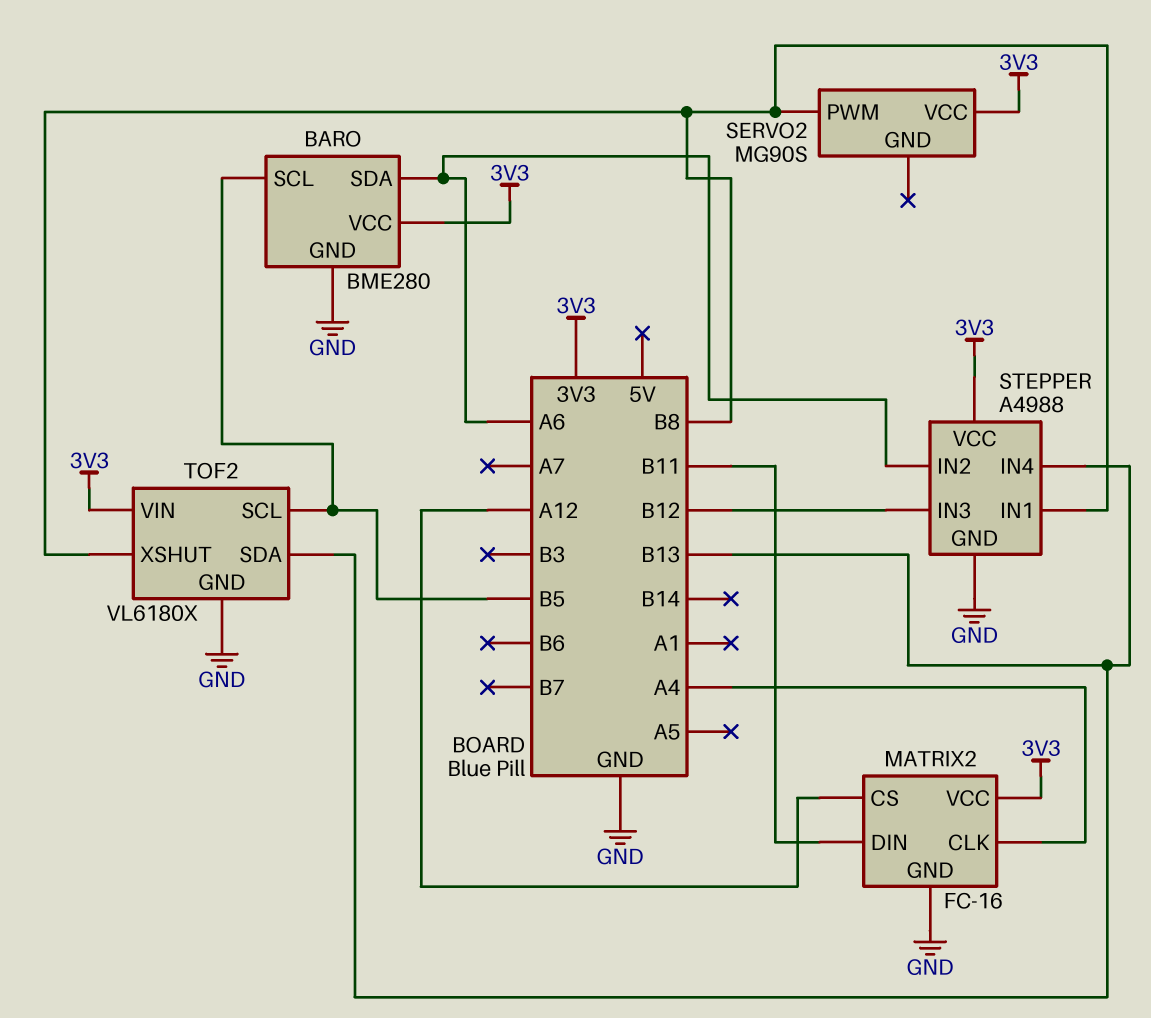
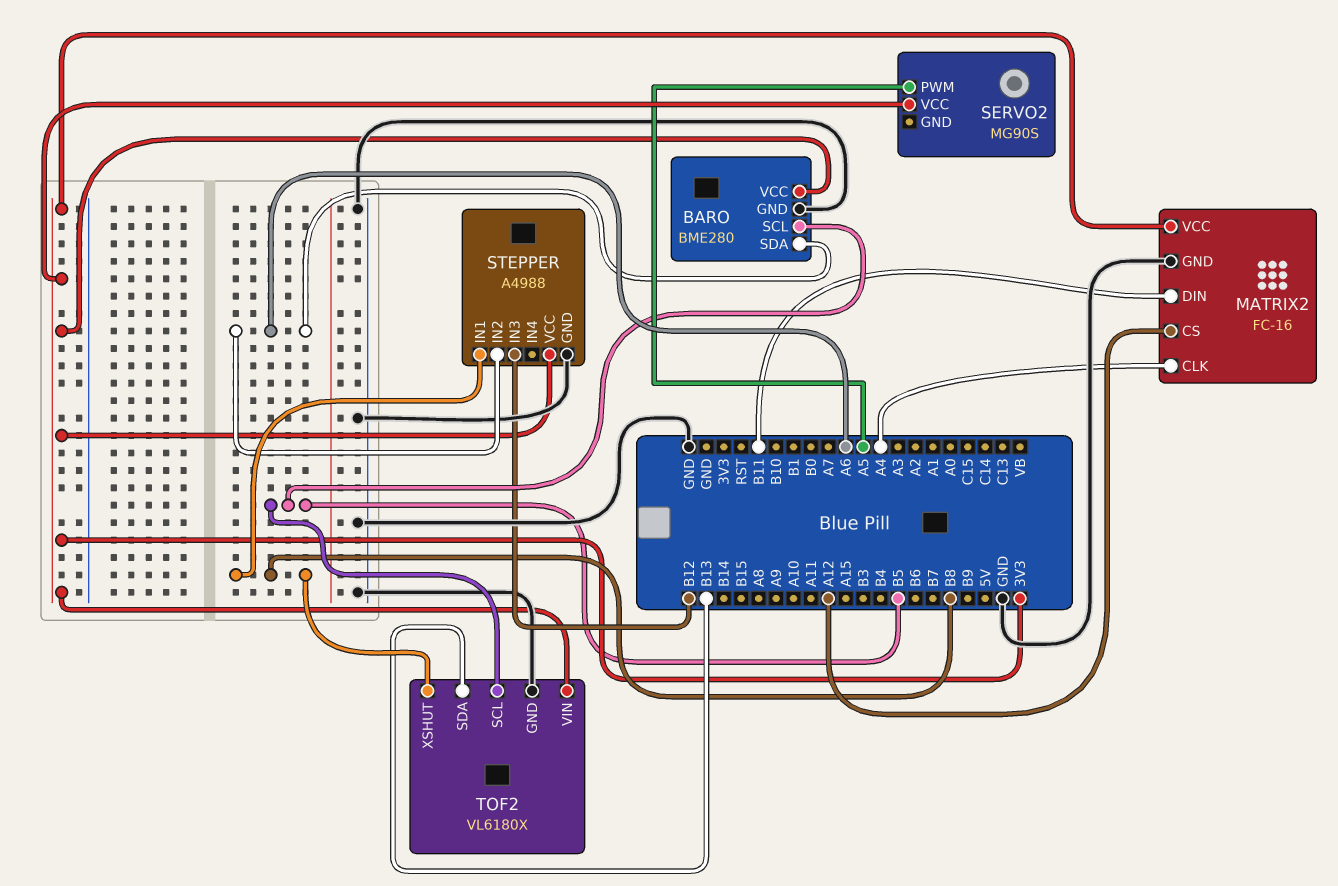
SERVO2 pin PWM: B8 -> A5
STEPPER pin IN4: B13 -> none

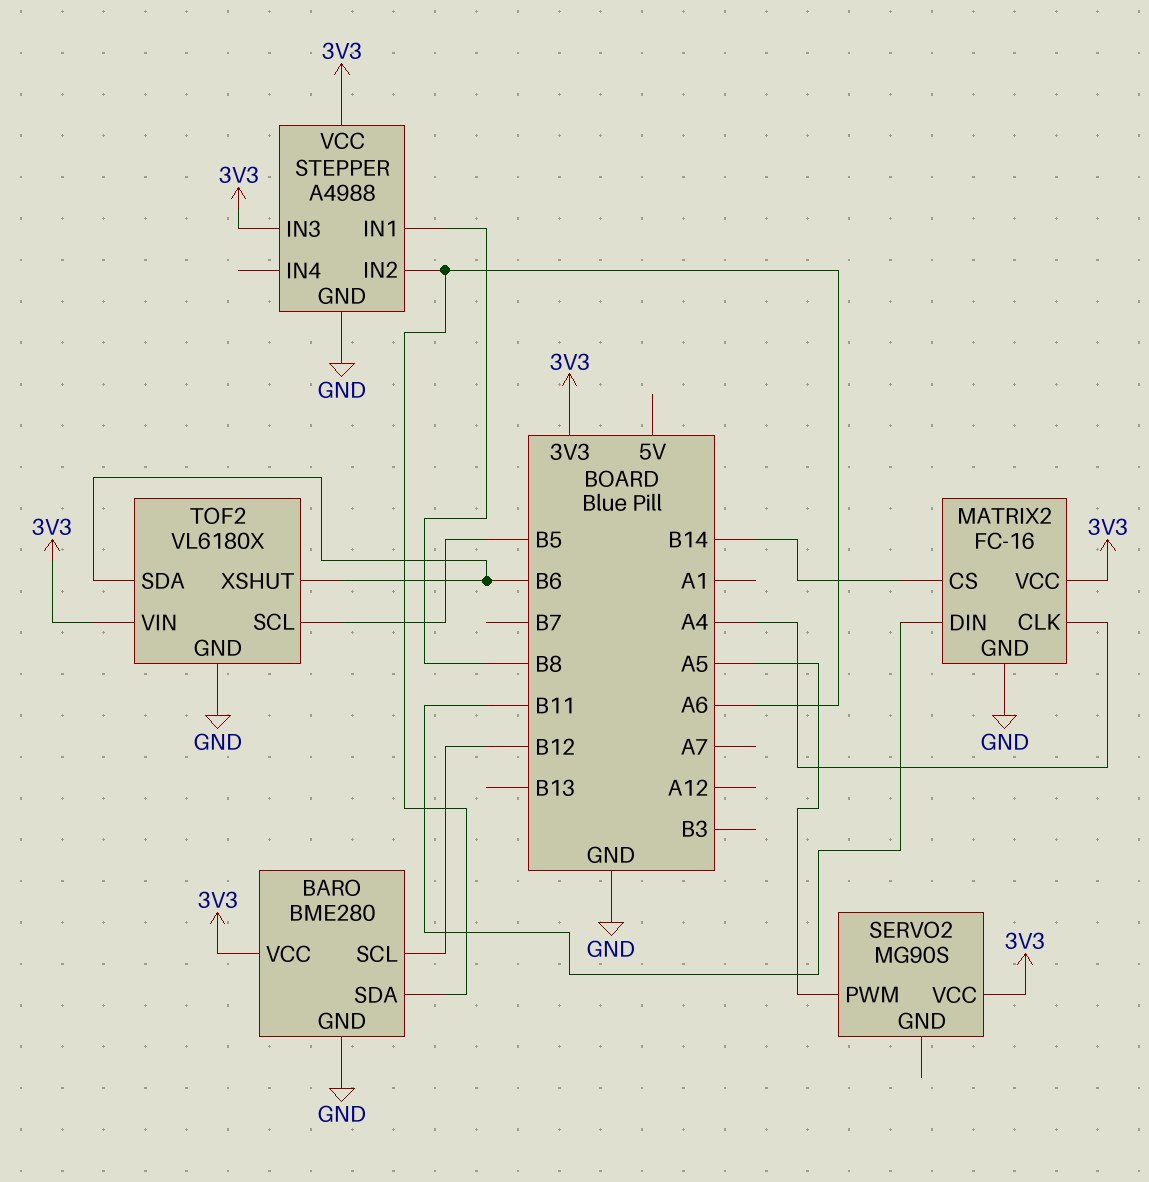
BARO pin SCL: B5 -> B12
MATRIX2 pin CS: A12 -> B14
STEPPER pin IN3: B12 -> 3V3
TOF2 pin SDA: B13 -> B6
TOF2 pin XSHUT: B8 -> B6

